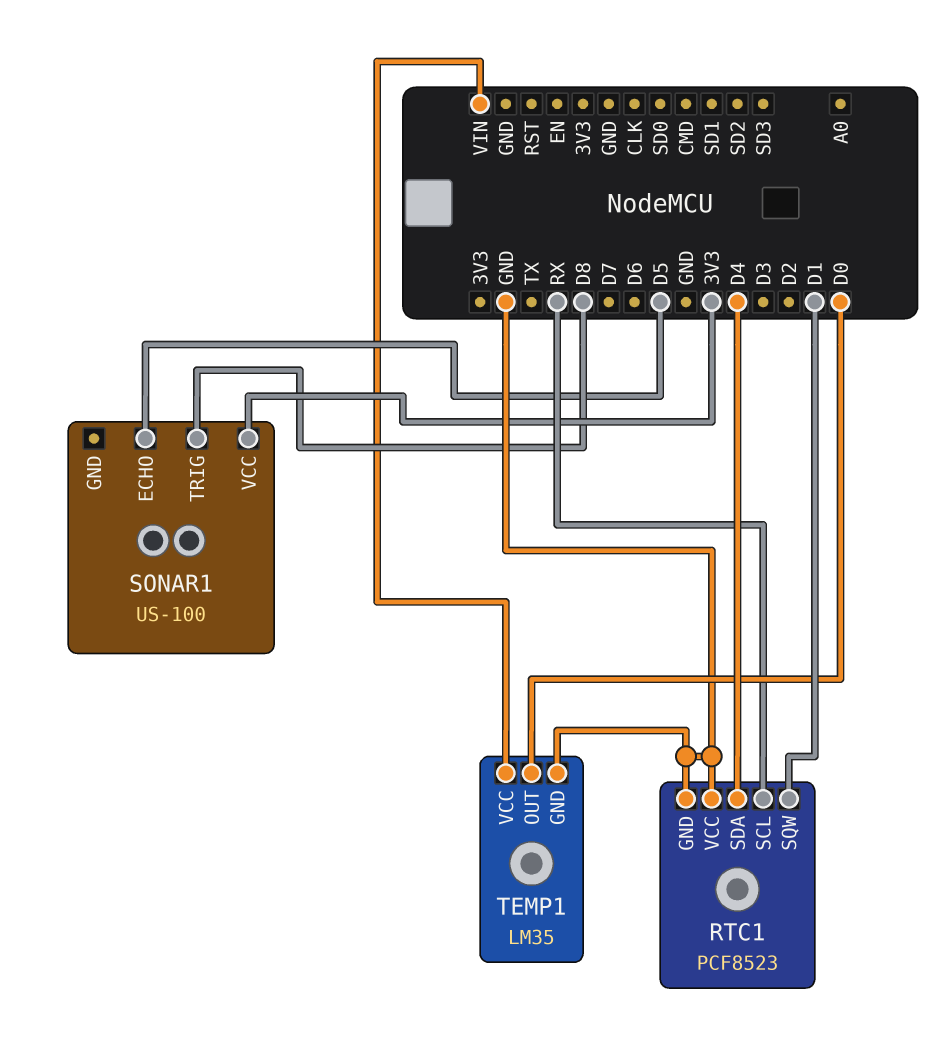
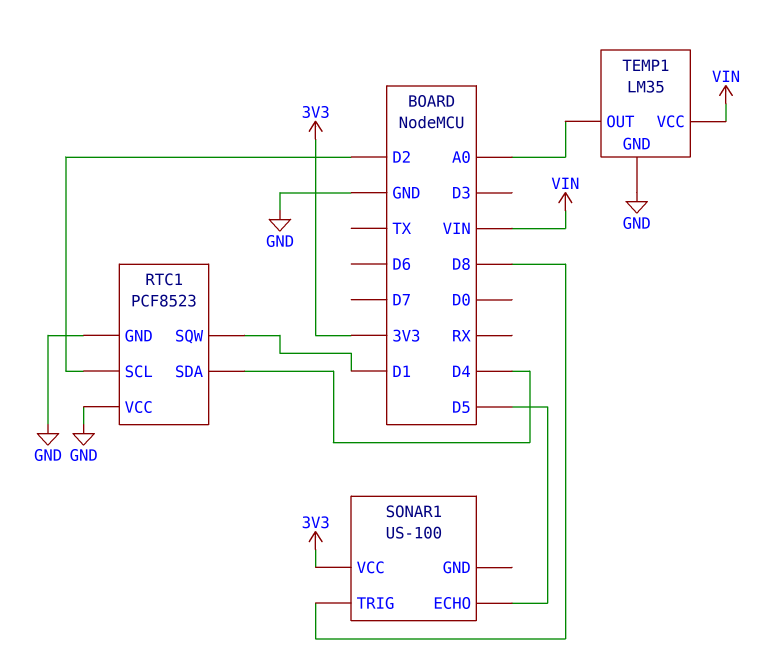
RTC1 pin SCL: RX -> D2
TEMP1 pin OUT: D0 -> A0

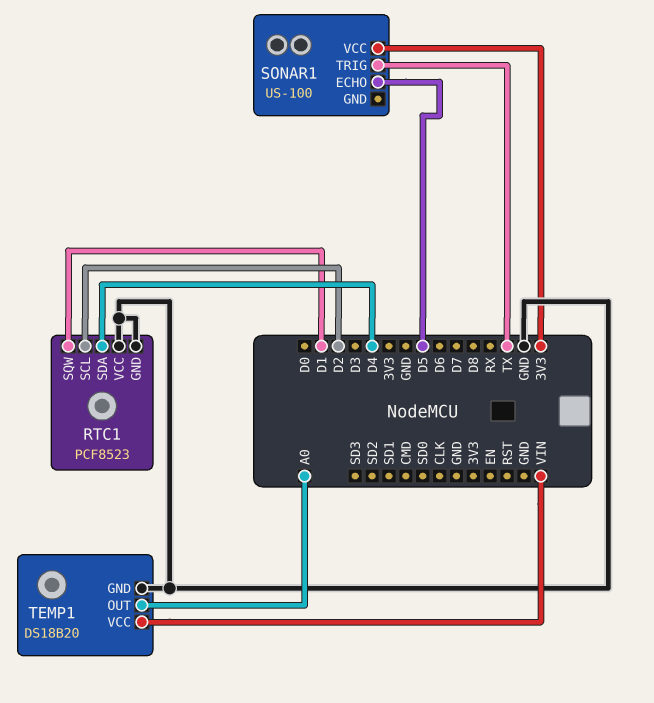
SONAR1 pin TRIG: D8 -> TX
TEMP1: LM35 -> DS18B20

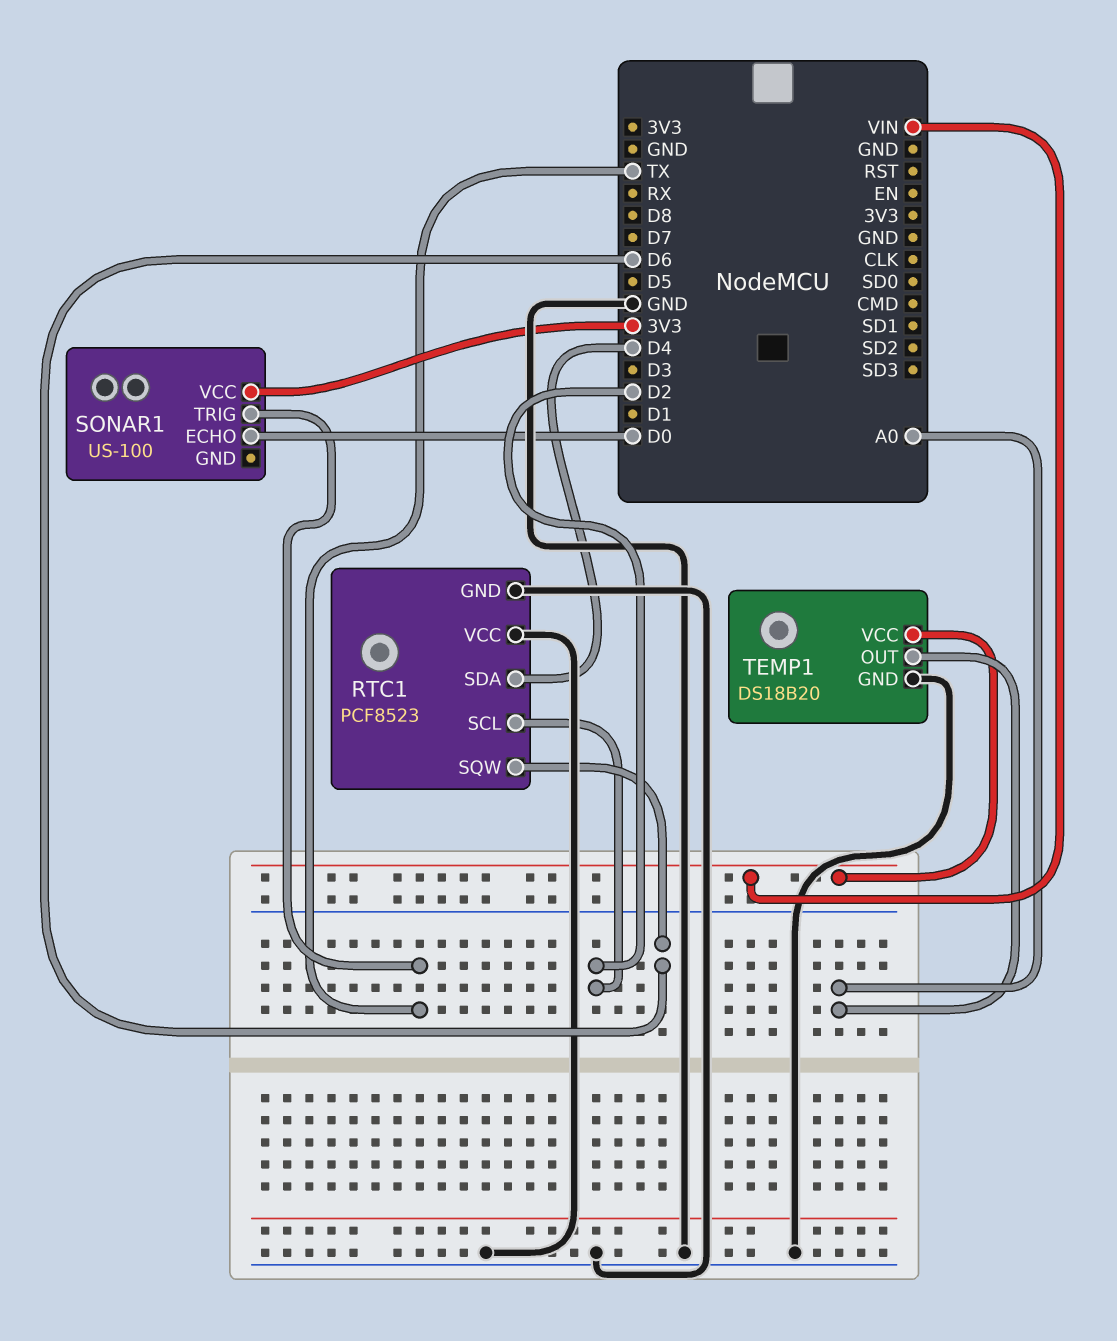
RTC1 pin SQW: D1 -> D6
SONAR1 pin ECHO: D5 -> D0

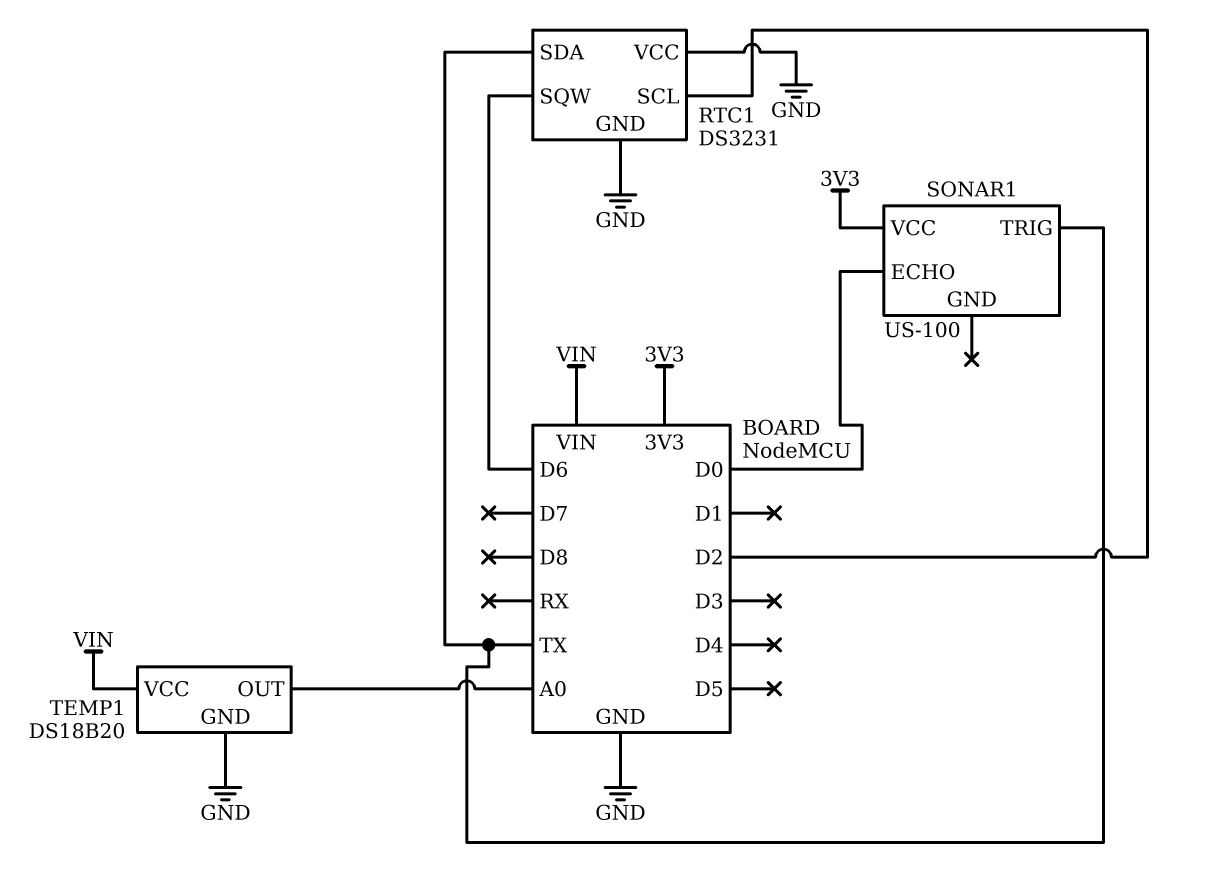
RTC1: PCF8523 -> DS3231
RTC1 pin SDA: D4 -> TX

